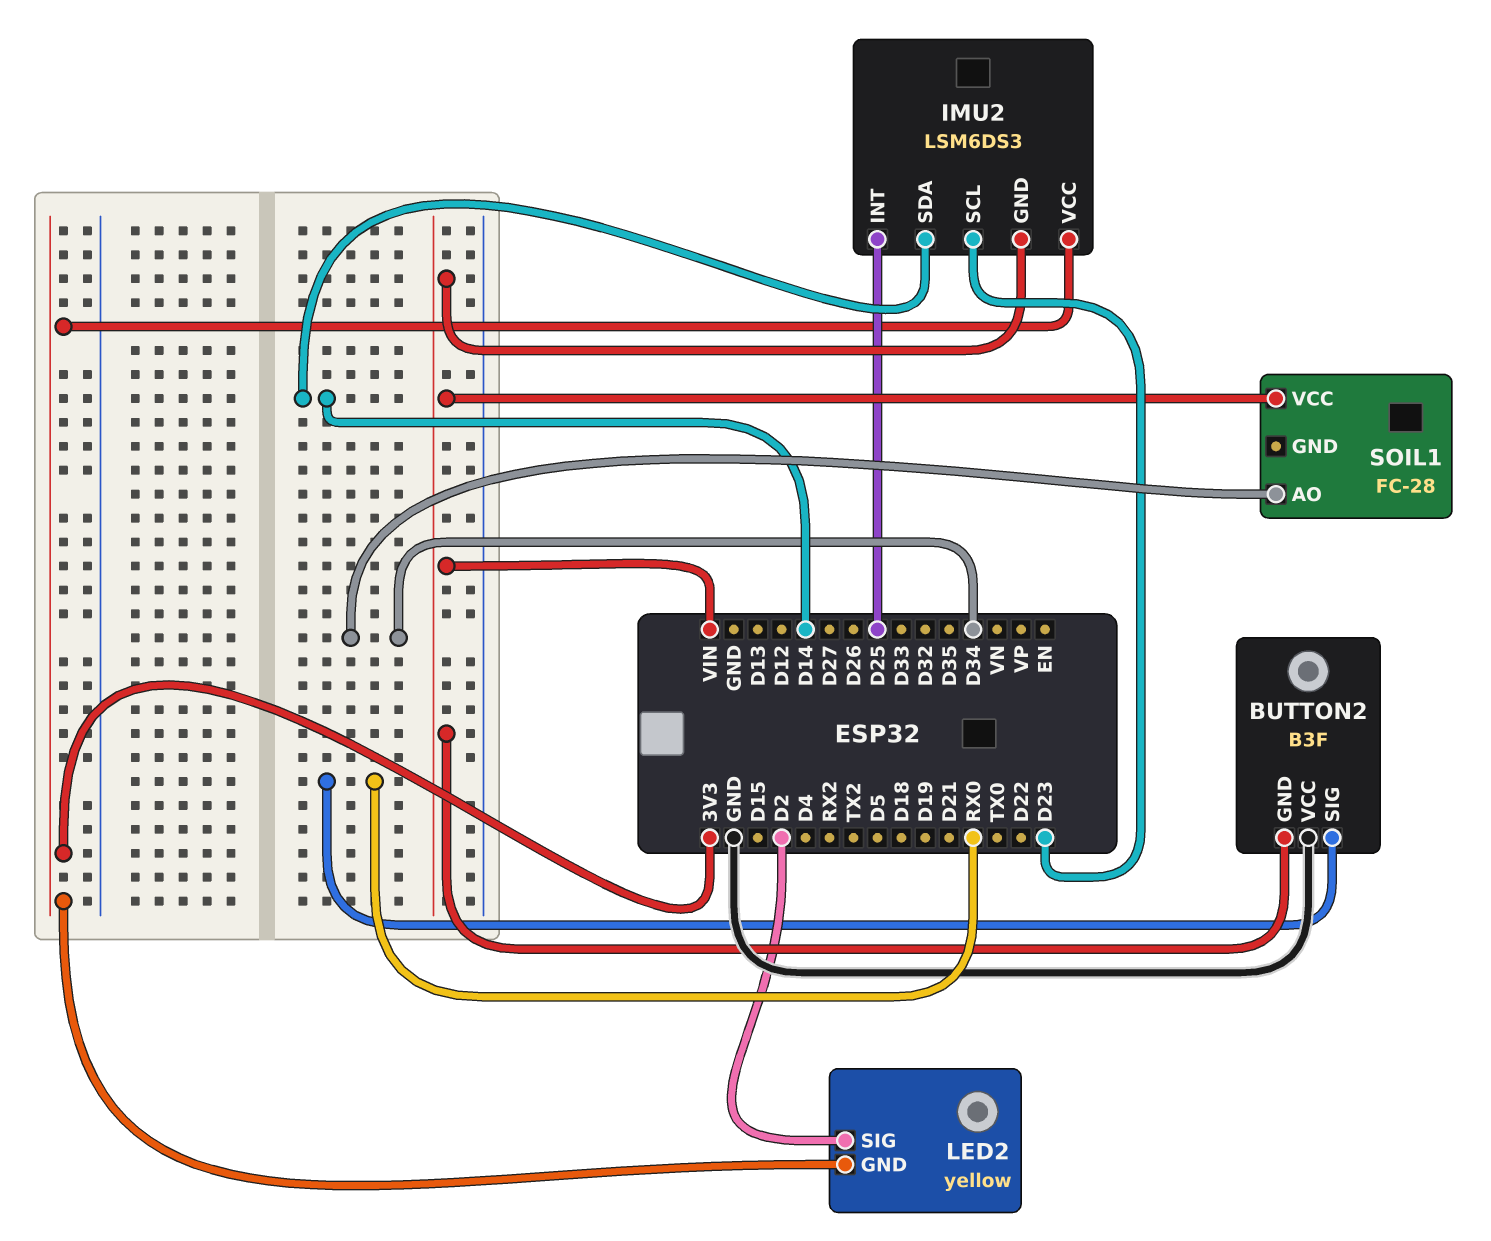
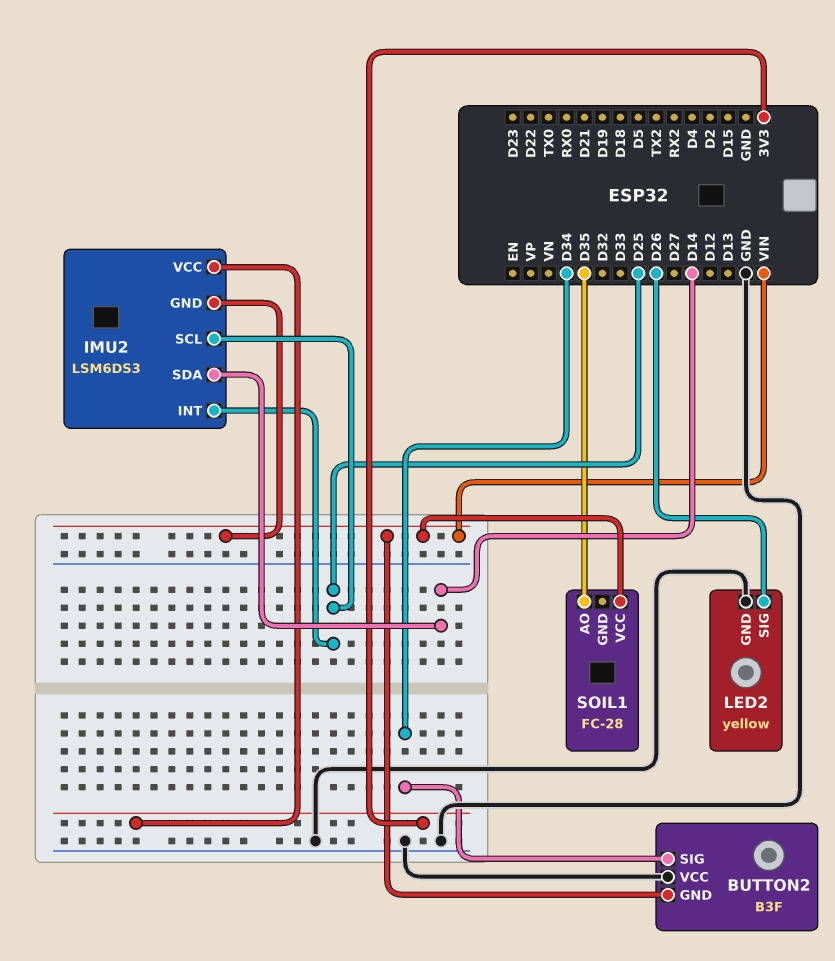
BUTTON2 pin SIG: RX0 -> D34
IMU2 pin SCL: D23 -> D25
LED2 pin GND: 3V3 -> GND
LED2 pin SIG: D2 -> D26
SOIL1 pin AO: D34 -> D35

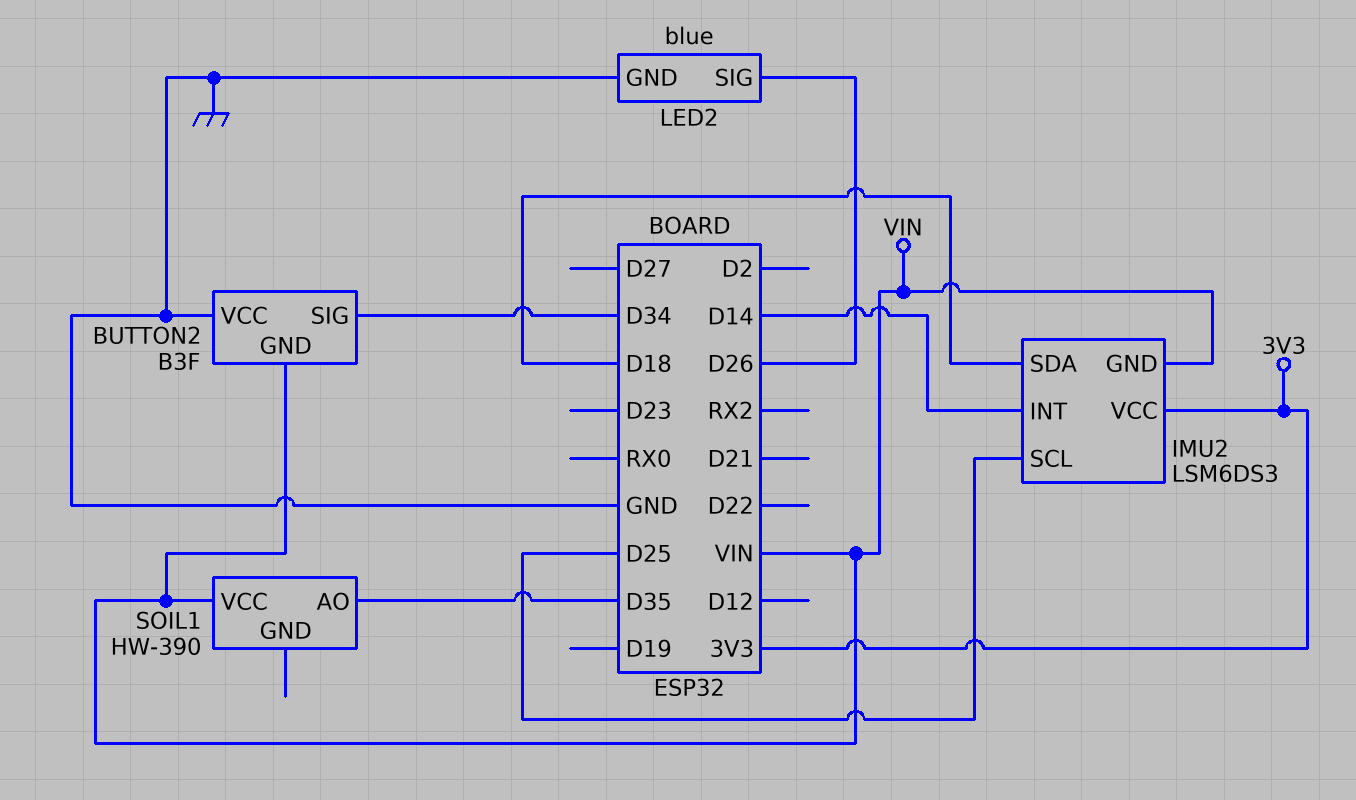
IMU2 pin INT: D25 -> D14
IMU2 pin SDA: D14 -> D18
LED2: yellow -> blue
SOIL1: FC-28 -> HW-390

